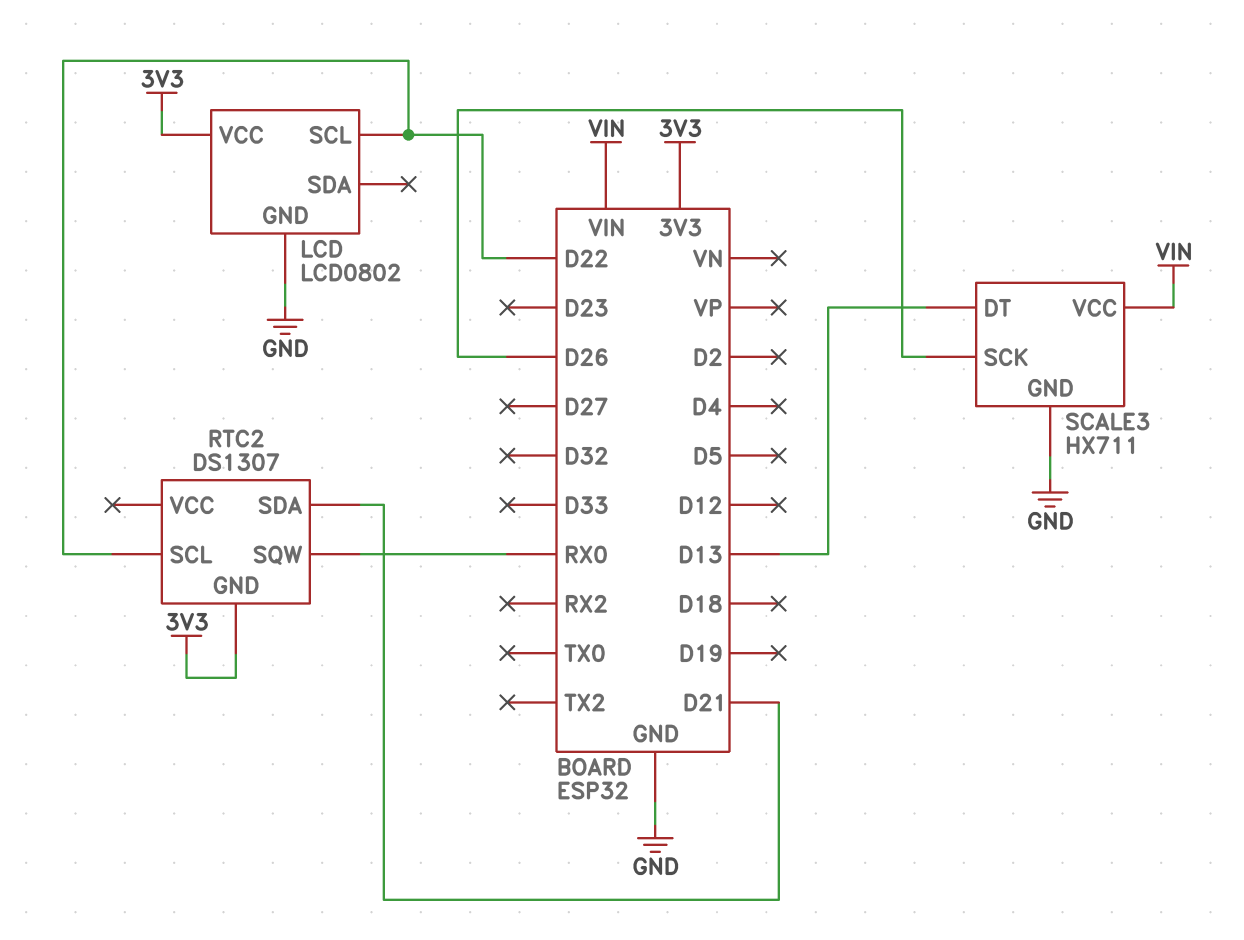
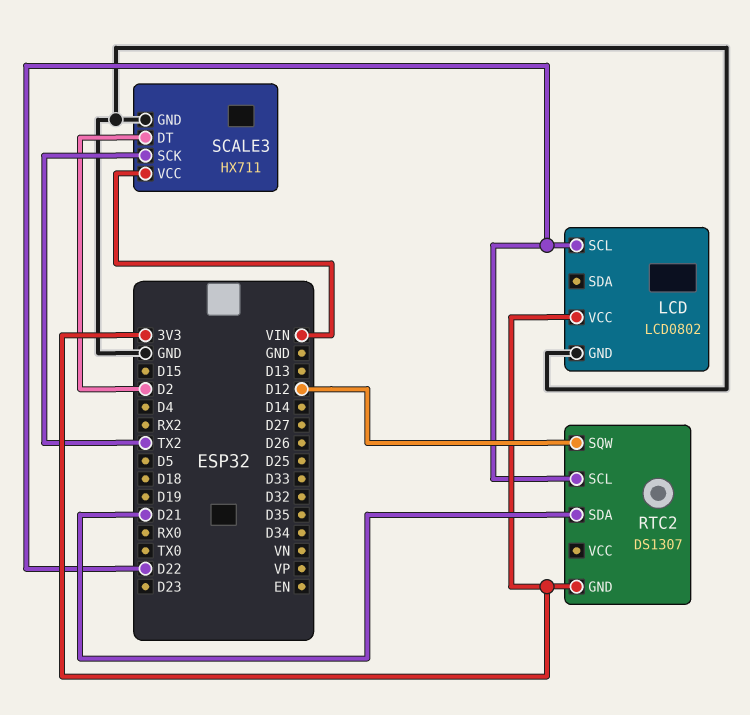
RTC2 pin SQW: RX0 -> D12
SCALE3 pin DT: D13 -> D2
SCALE3 pin SCK: D26 -> TX2

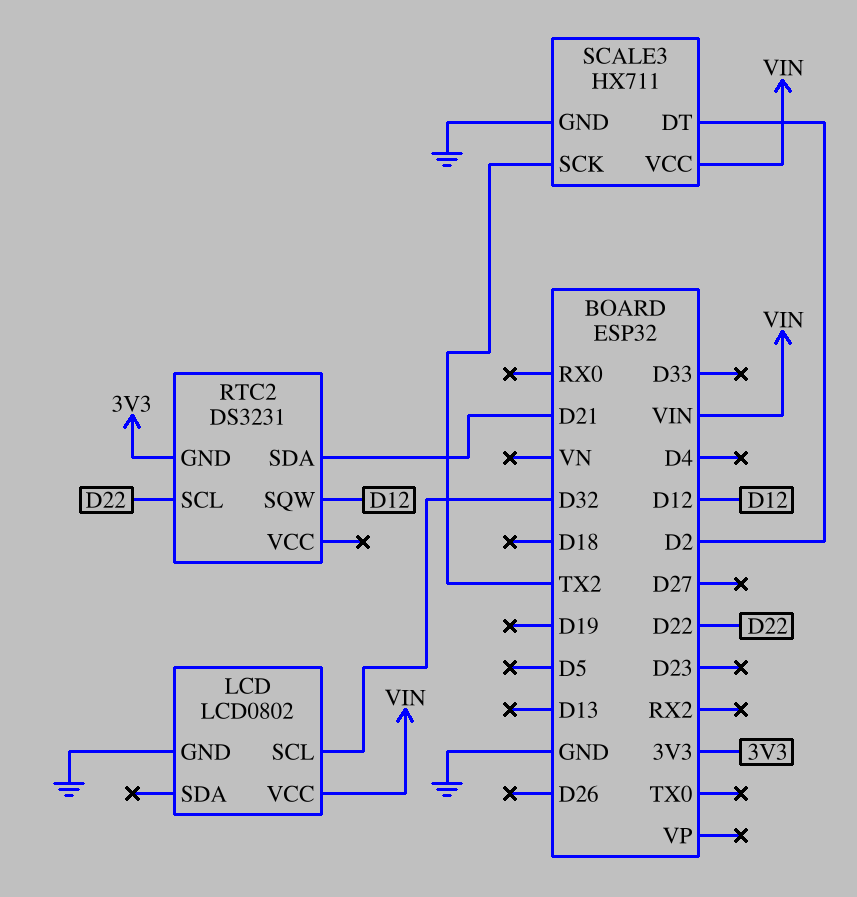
LCD pin SCL: D22 -> D32
LCD pin VCC: 3V3 -> VIN
RTC2: DS1307 -> DS3231

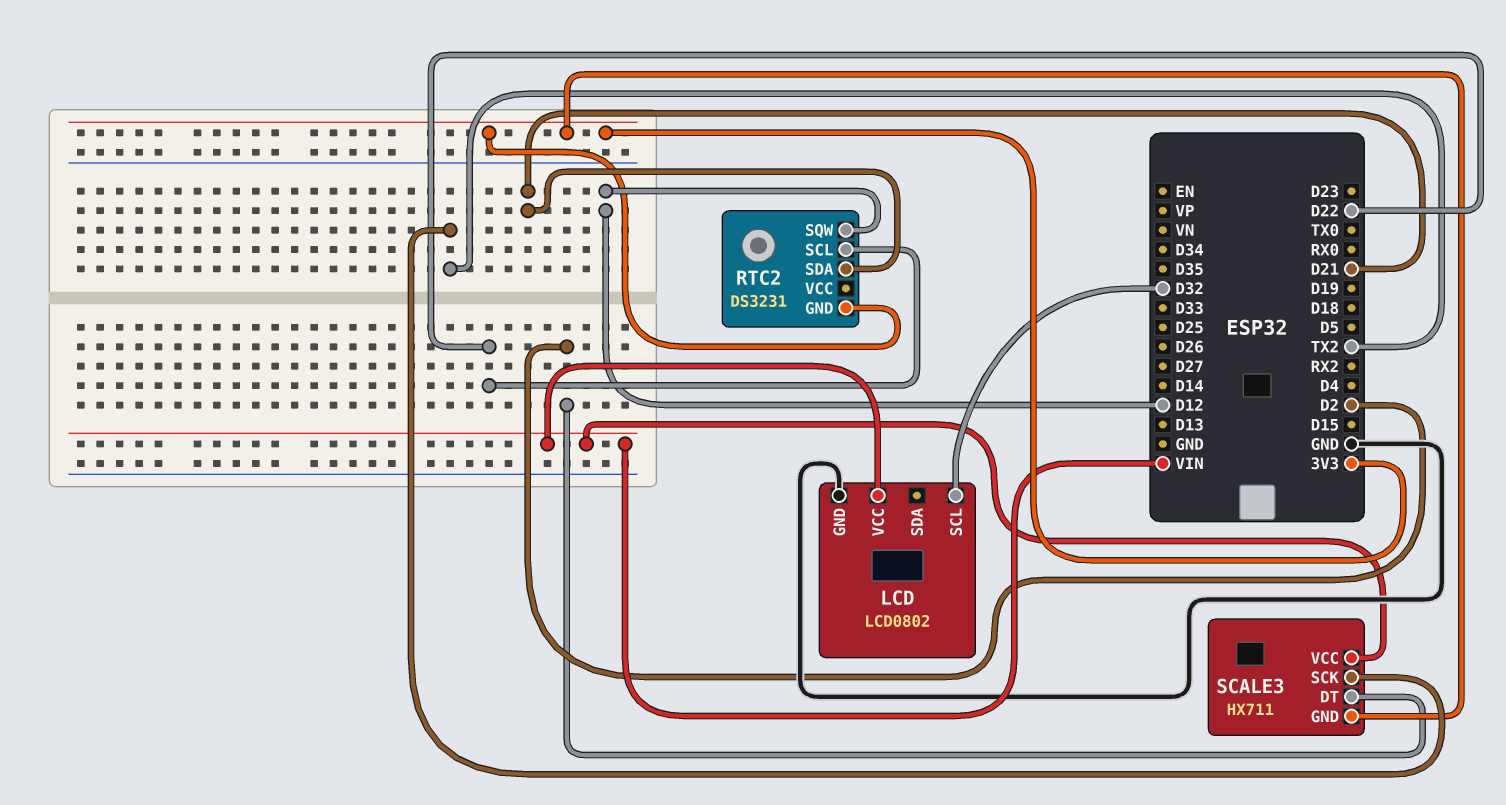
SCALE3 pin GND: GND -> 3V3

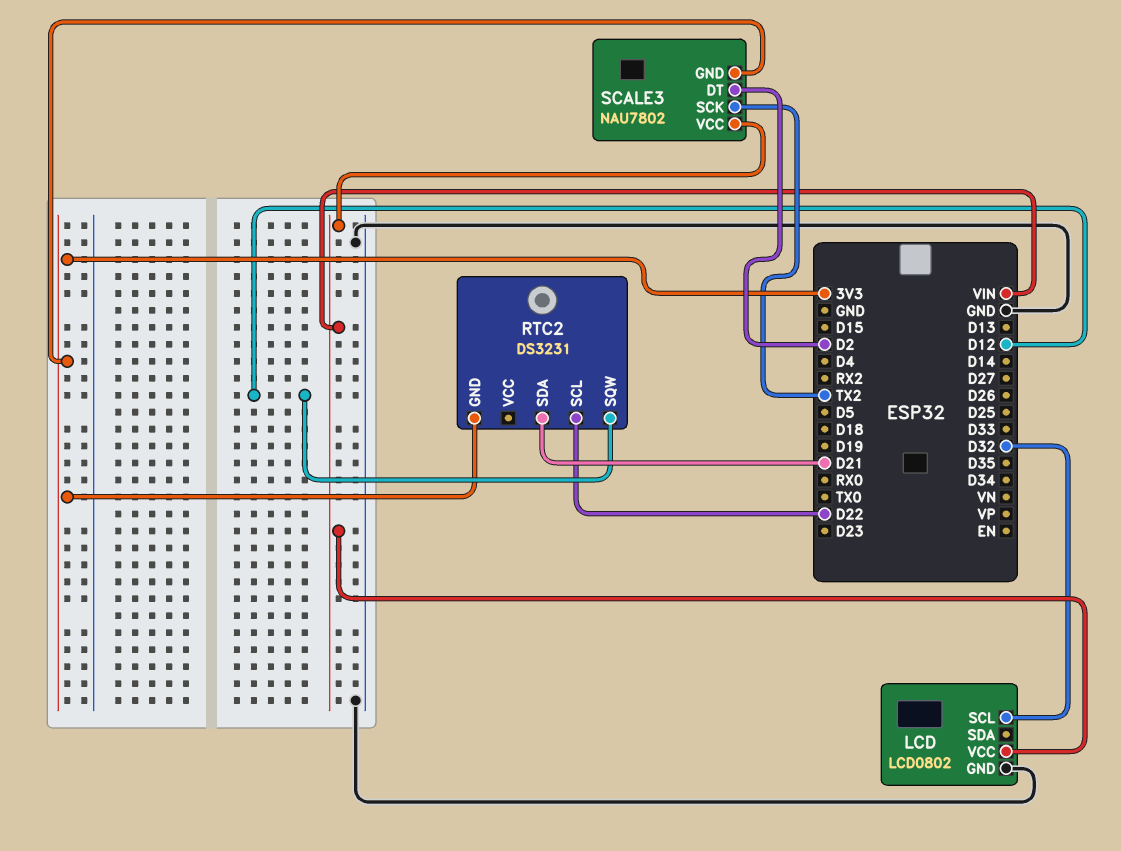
SCALE3: HX711 -> NAU7802

